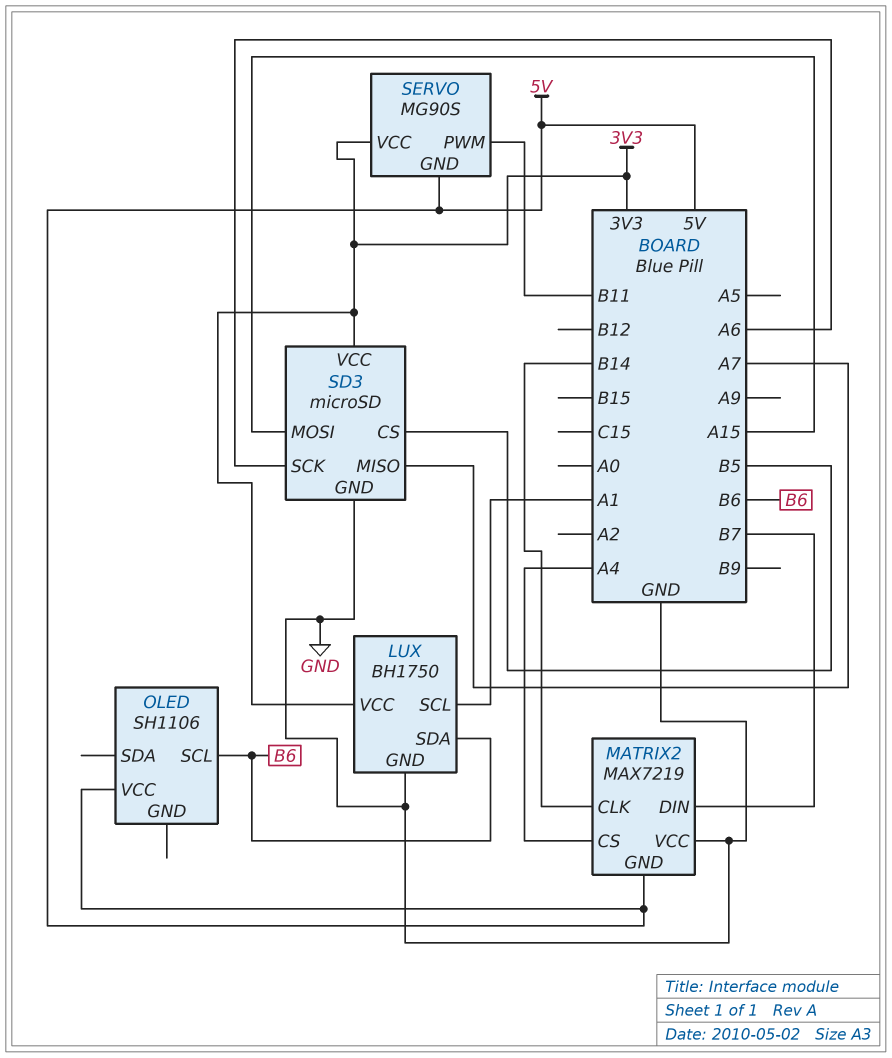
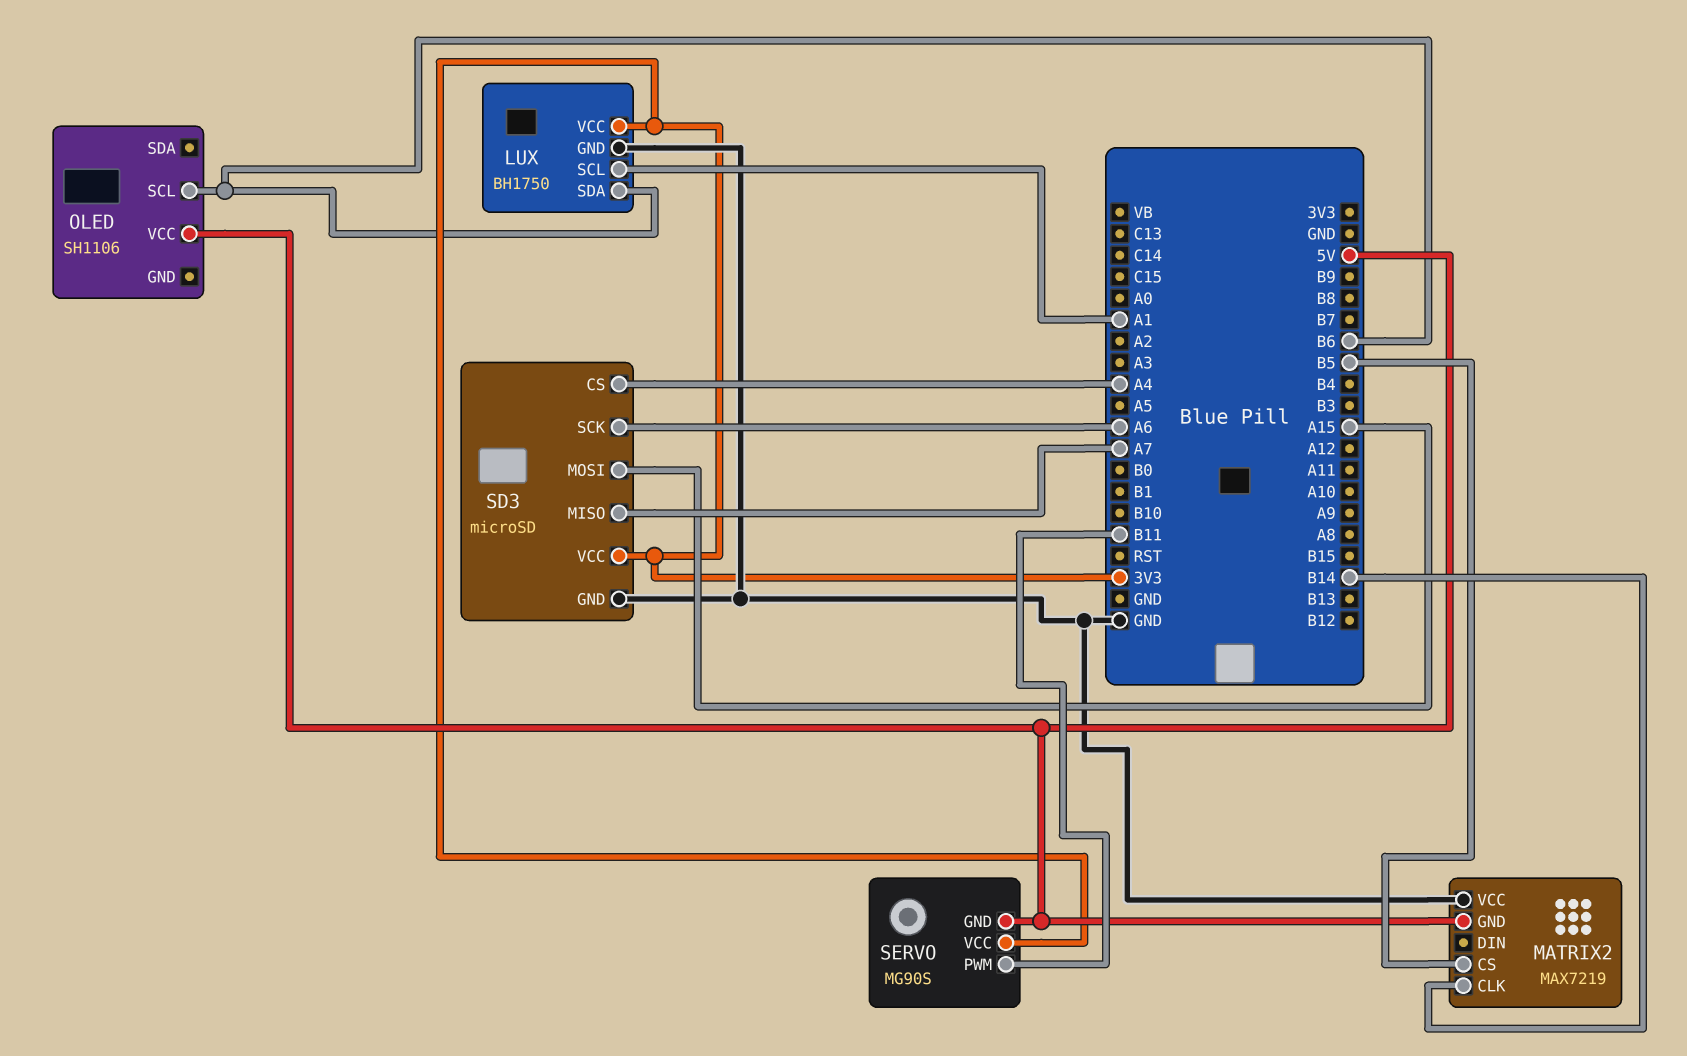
MATRIX2 pin CS: A4 -> B5
MATRIX2 pin DIN: B7 -> none
SD3 pin CS: B5 -> A4

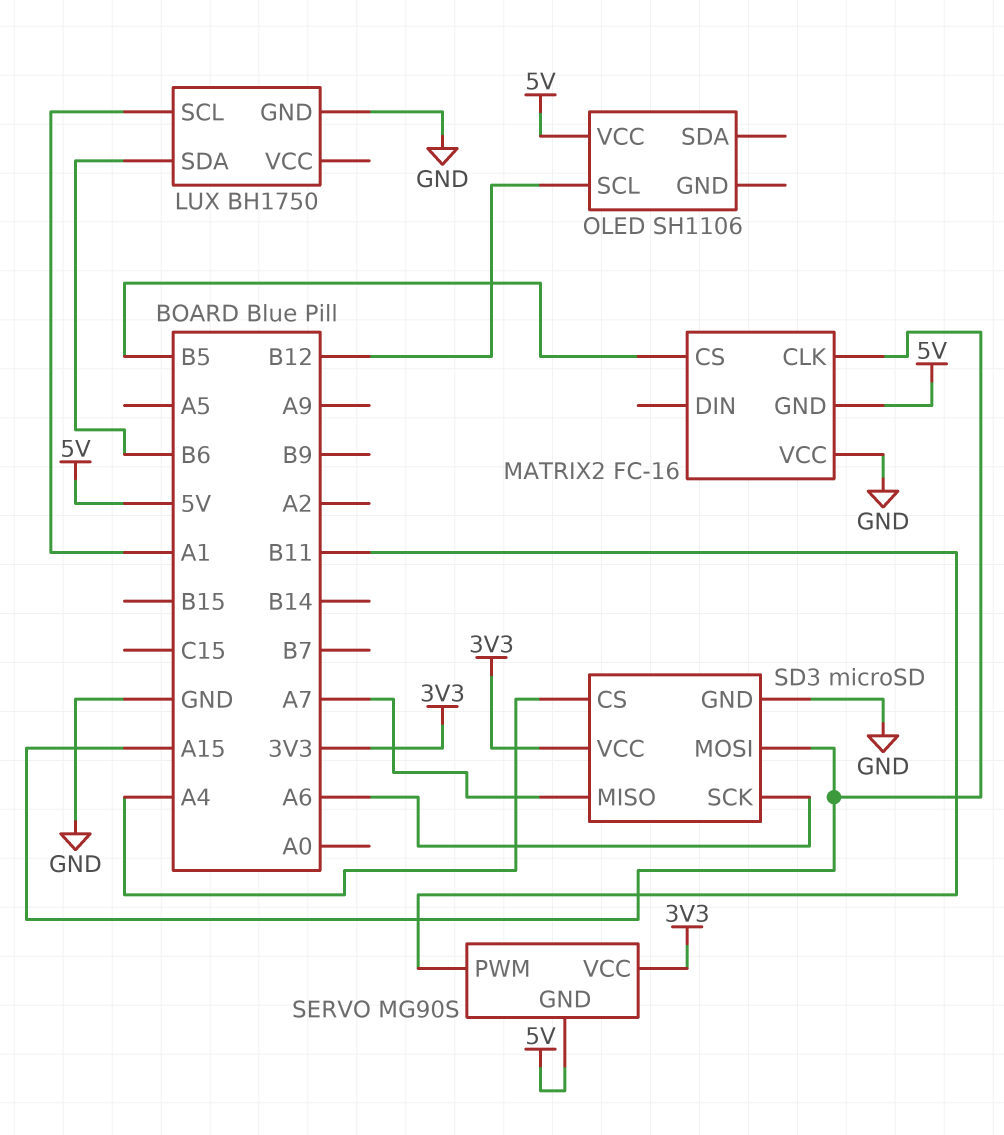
LUX pin VCC: 3V3 -> none
MATRIX2: MAX7219 -> FC-16
MATRIX2 pin CLK: B14 -> A15
OLED pin SCL: B6 -> B12

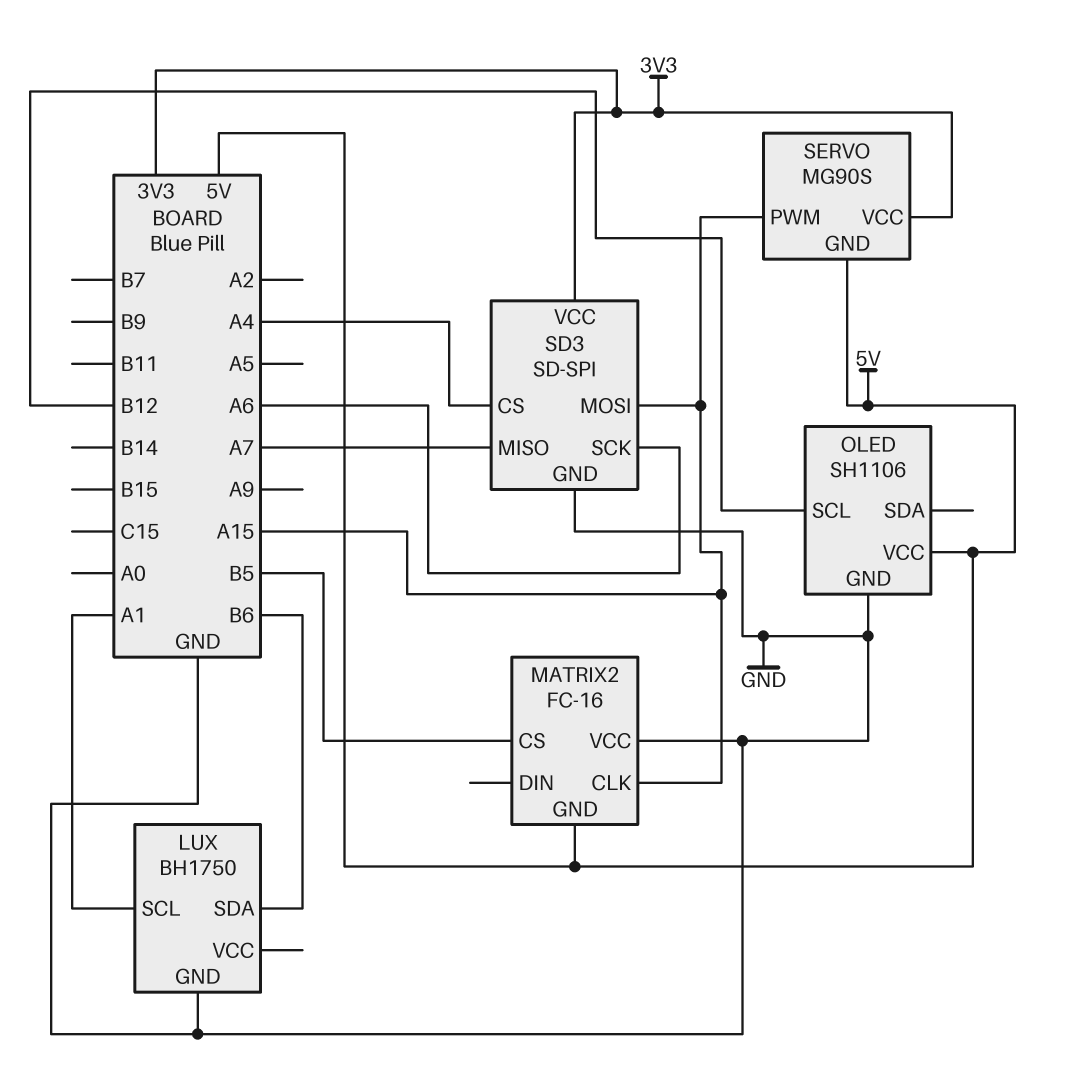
OLED pin GND: none -> GND
SD3: microSD -> SD-SPI
SERVO pin PWM: B11 -> A15

